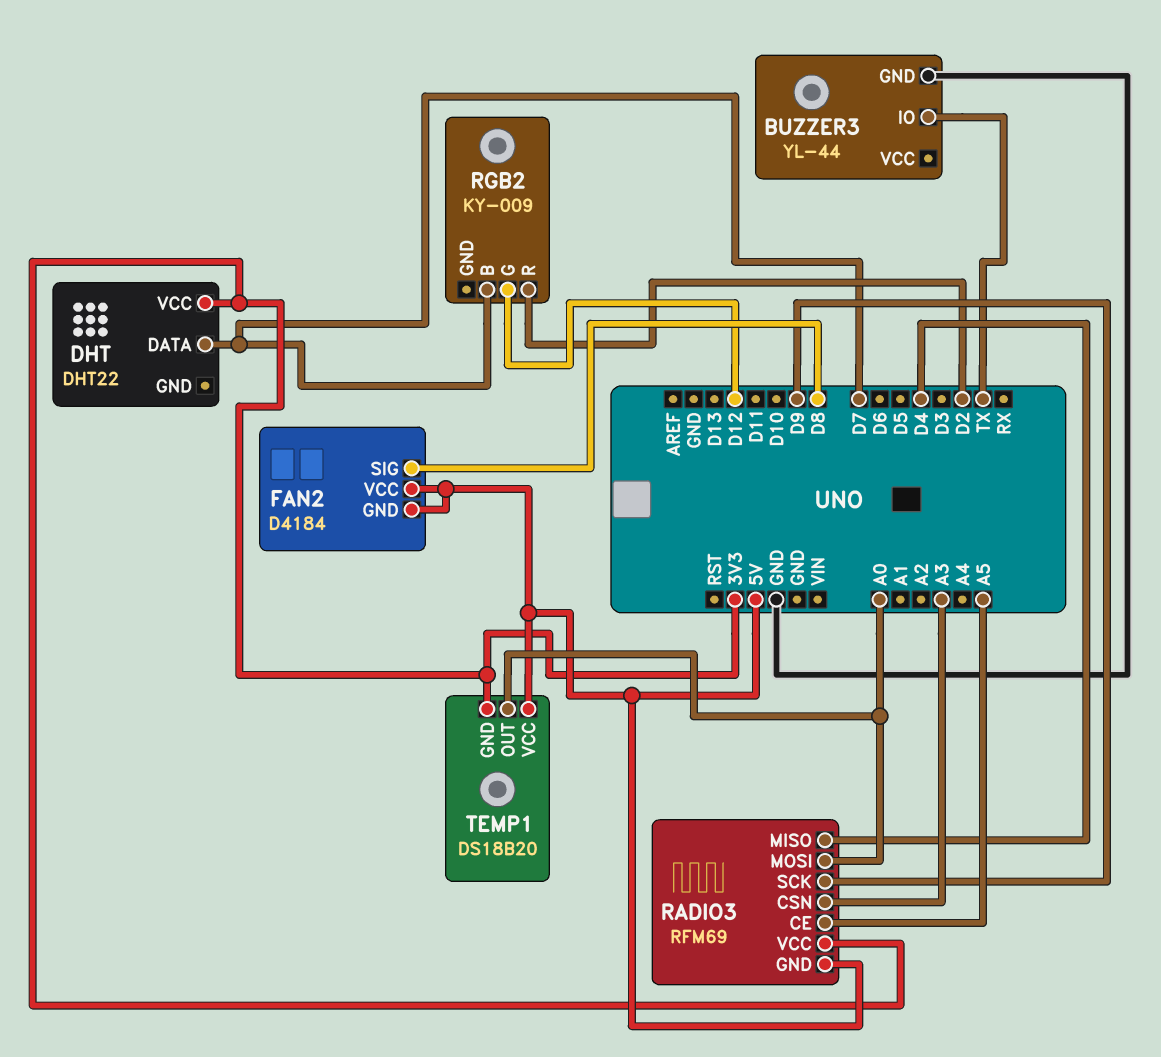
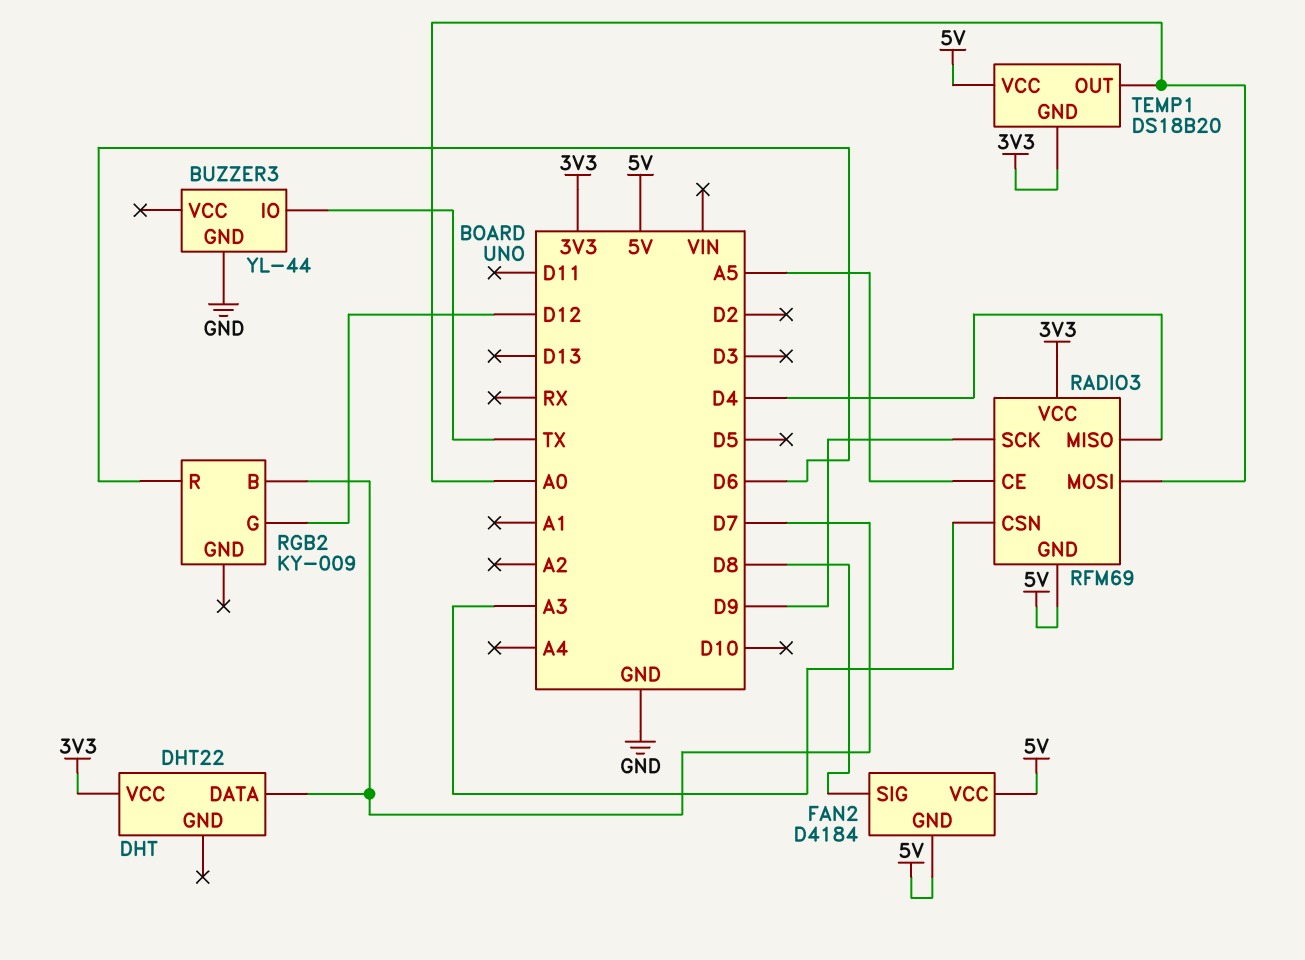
RGB2 pin R: D2 -> D6

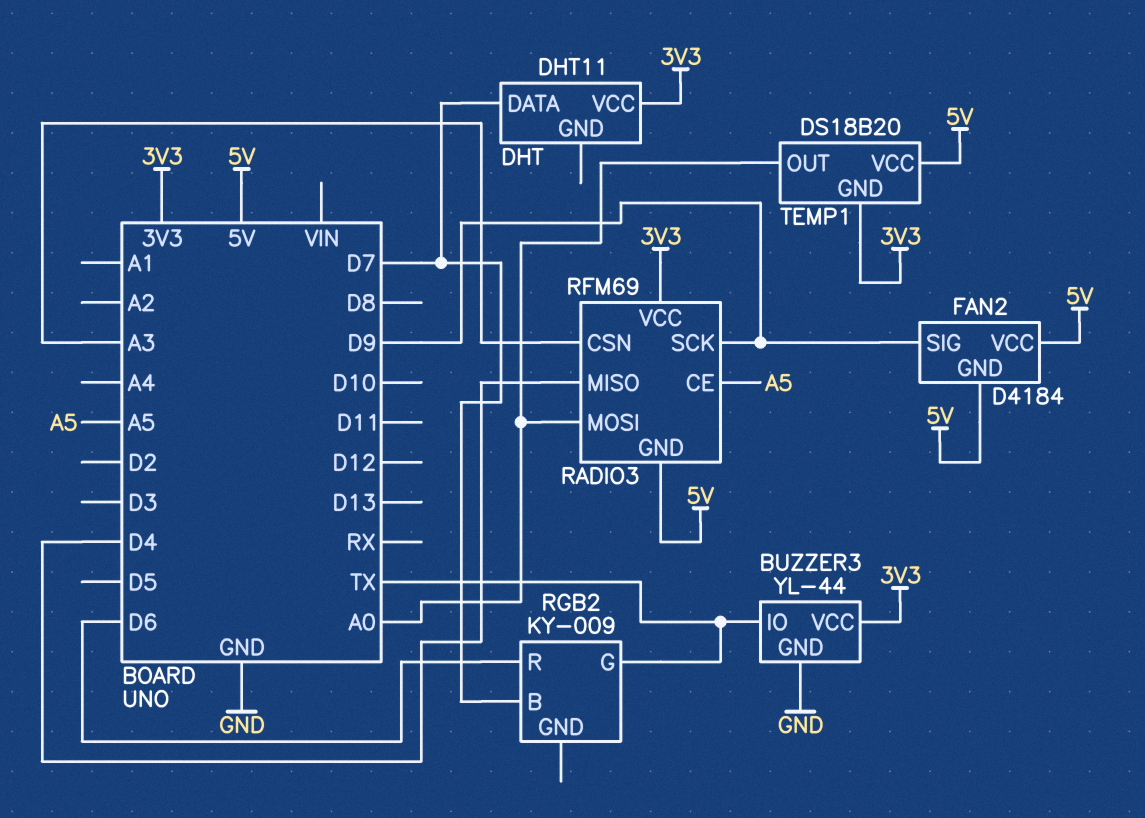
BUZZER3 pin VCC: none -> 3V3
DHT: DHT22 -> DHT11
FAN2 pin SIG: D8 -> D9
RGB2 pin G: D12 -> TX

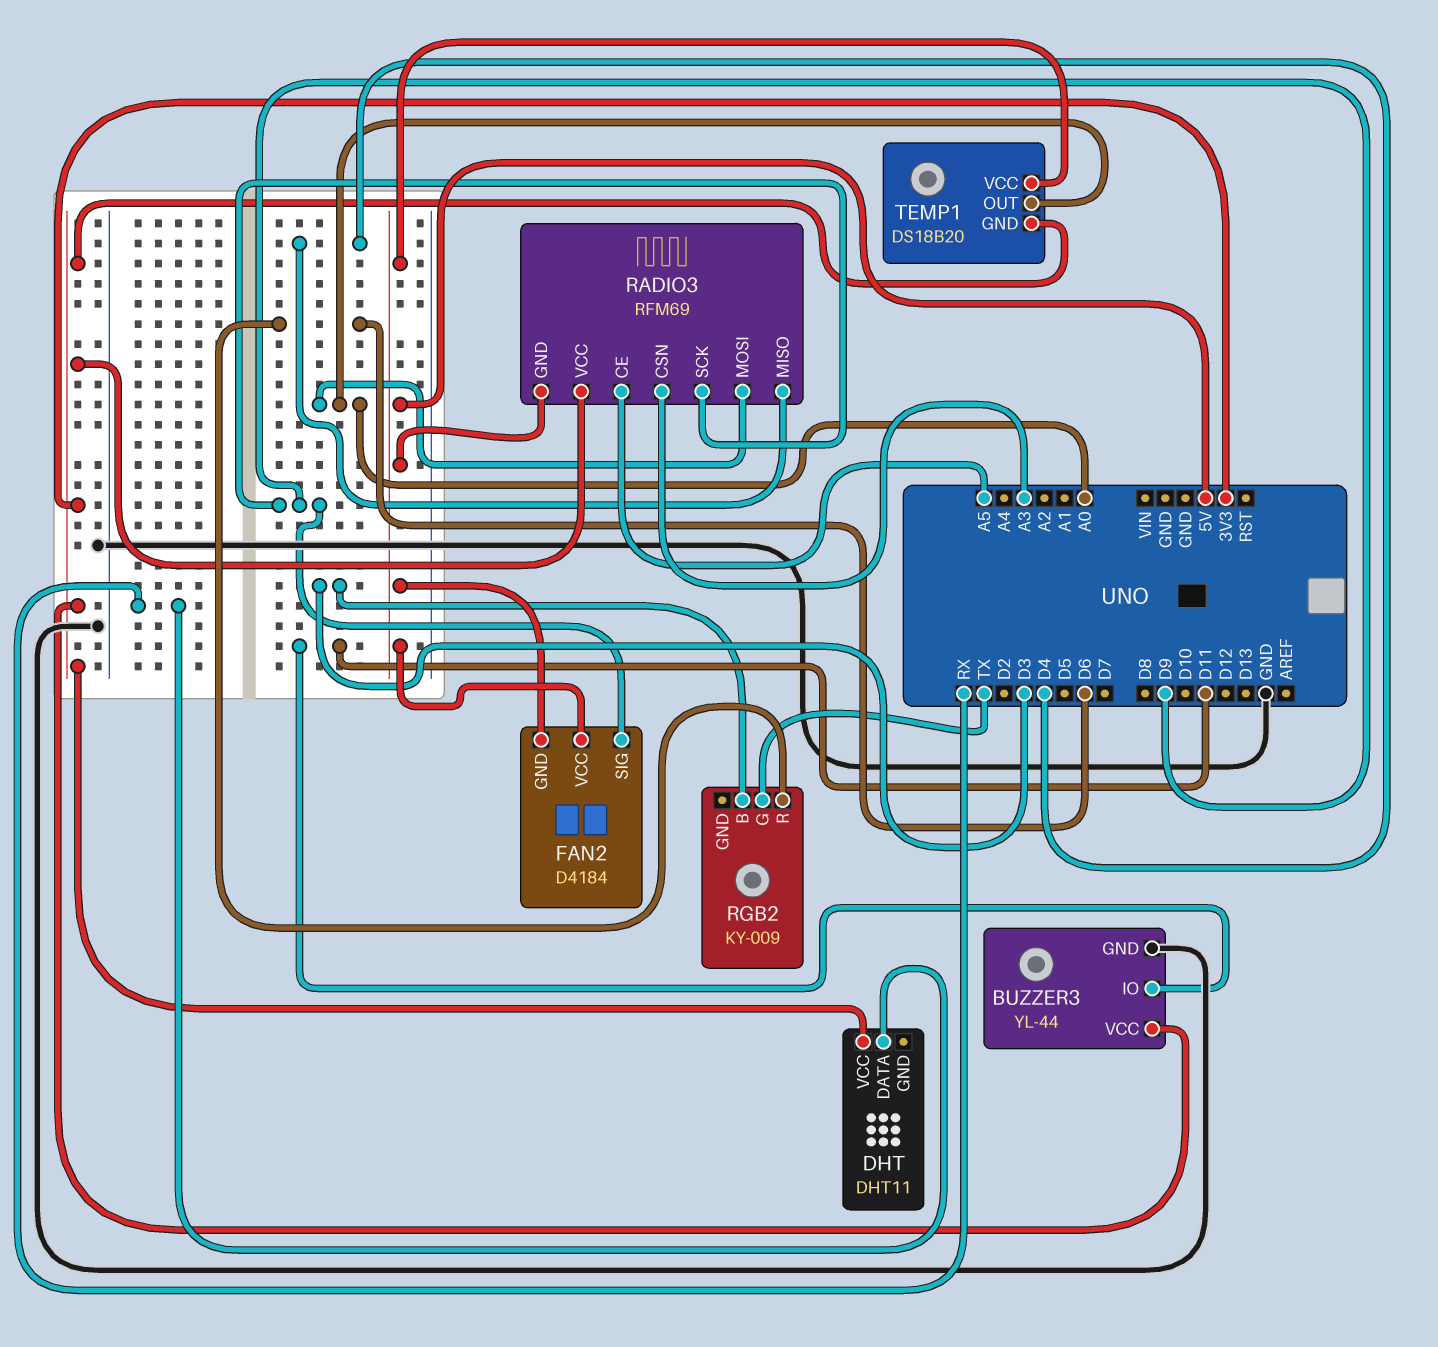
BUZZER3 pin IO: TX -> D11
DHT pin DATA: D7 -> RX
RGB2 pin B: D7 -> D3

